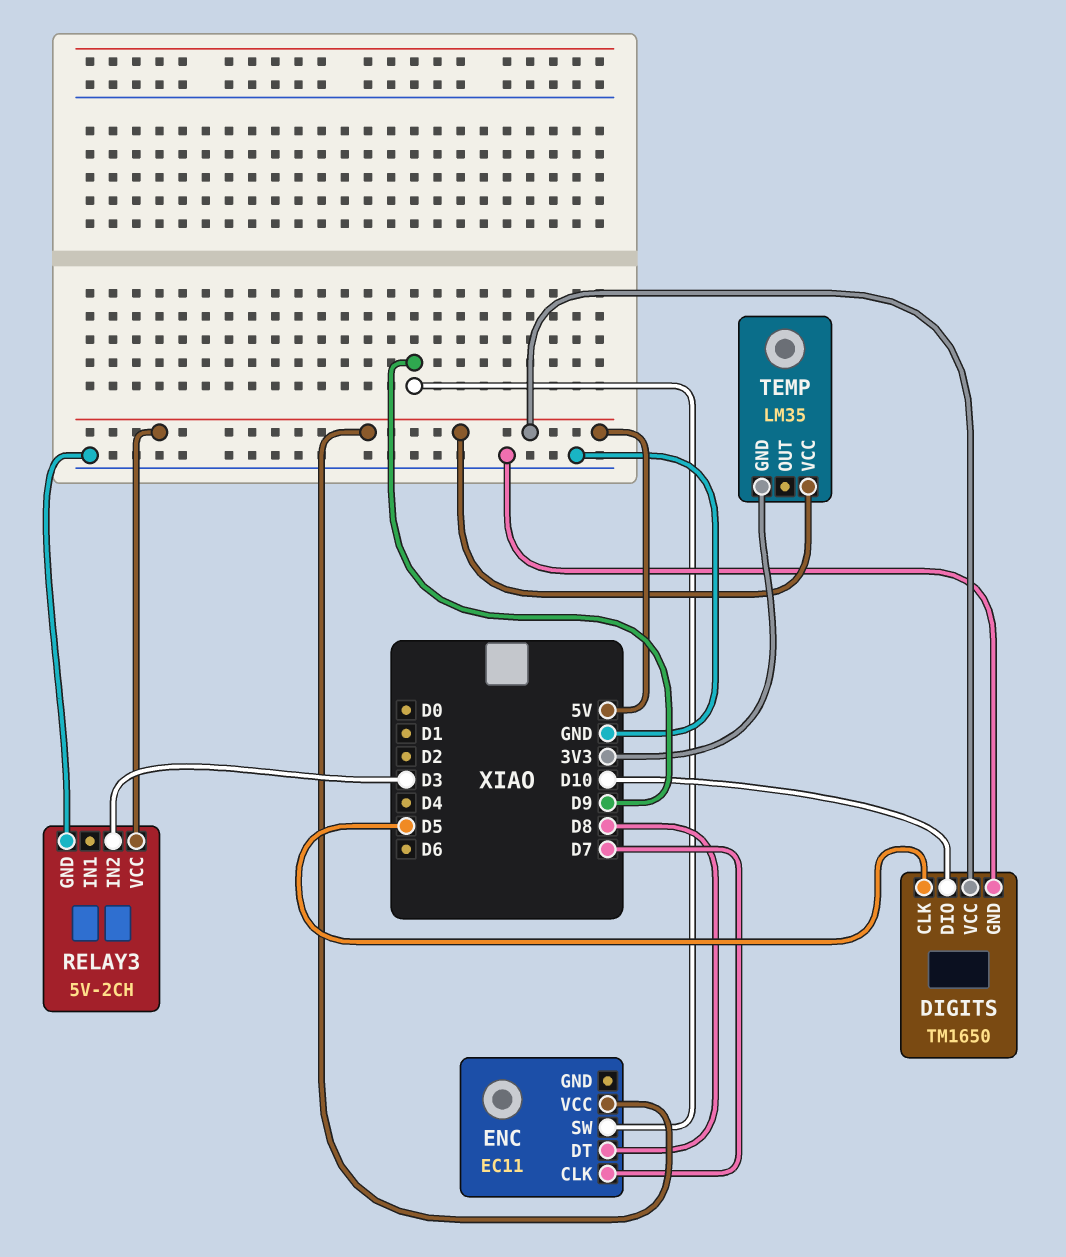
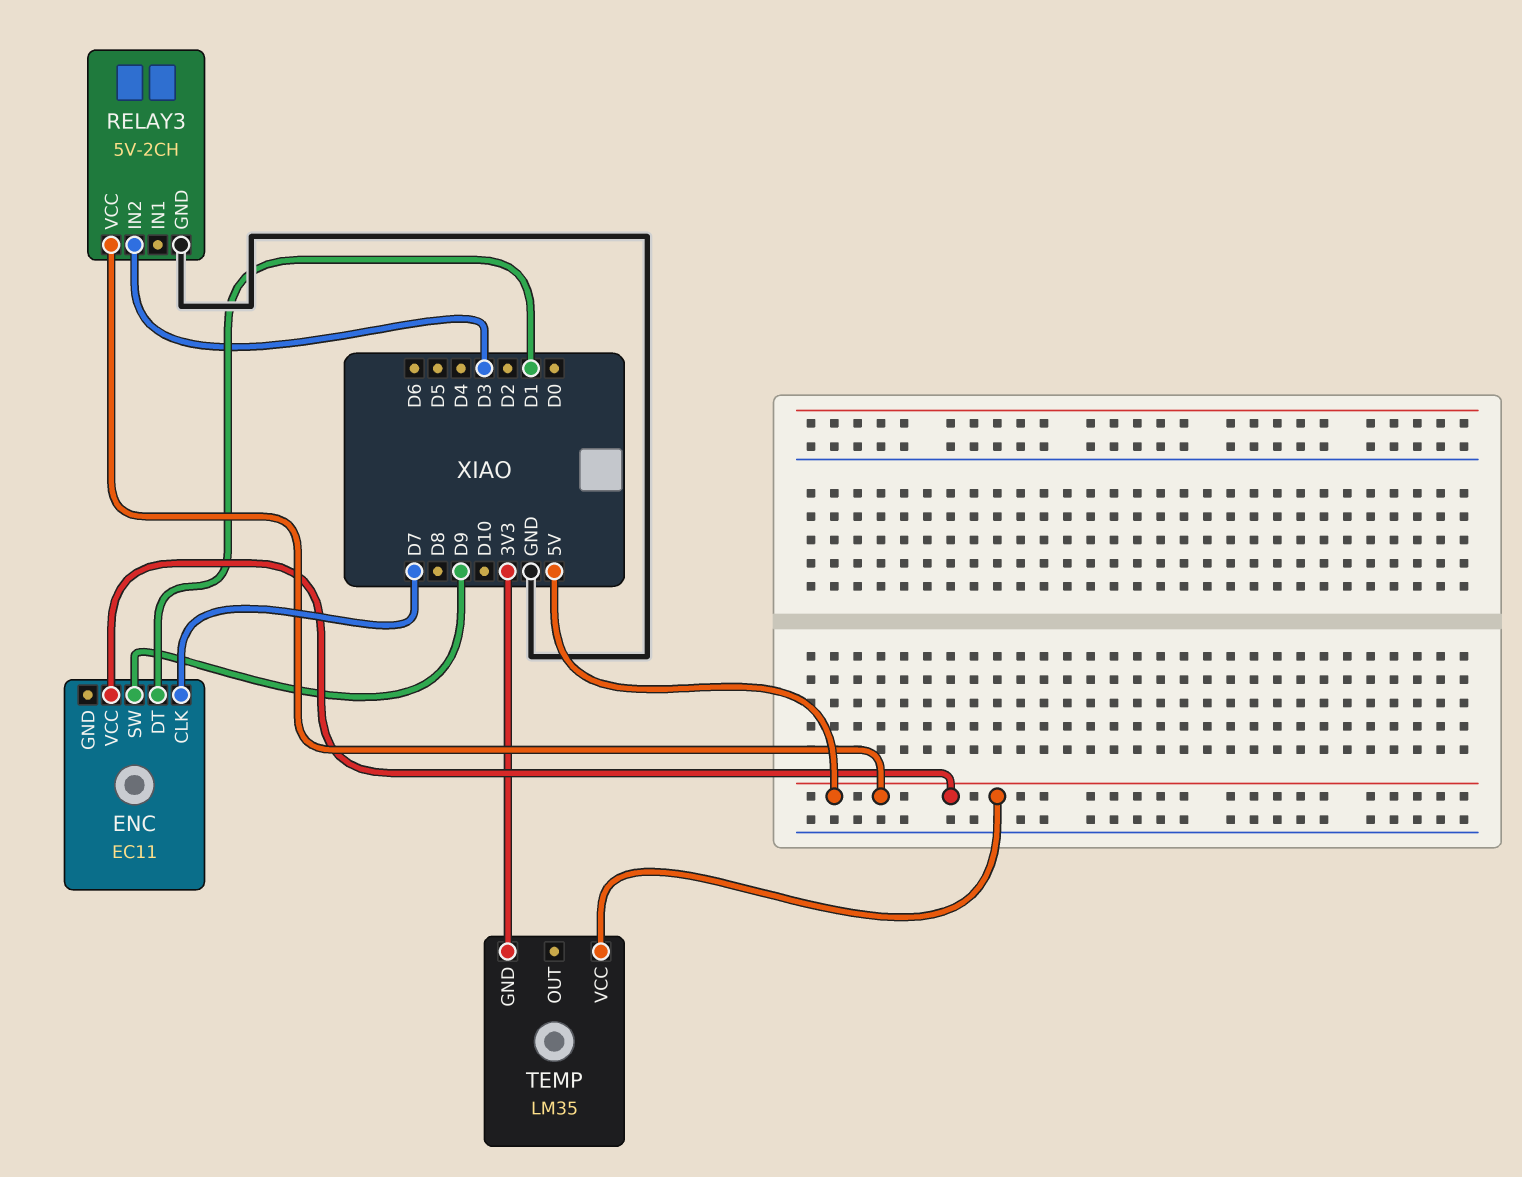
DIGITS: TM1650 -> none
DIGITS pin CLK: D5 -> none
DIGITS pin DIO: D10 -> none
DIGITS pin GND: GND -> none
DIGITS pin VCC: 5V -> none
ENC pin DT: D8 -> D1

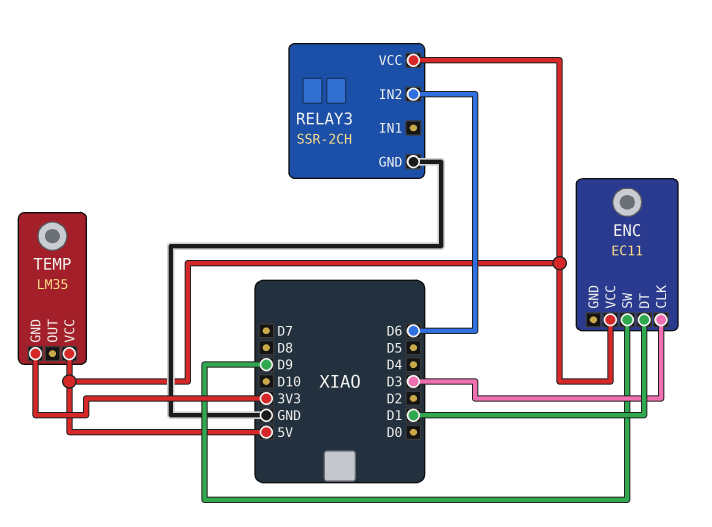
ENC pin CLK: D7 -> D3
RELAY3: 5V-2CH -> SSR-2CH
RELAY3 pin IN2: D3 -> D6

